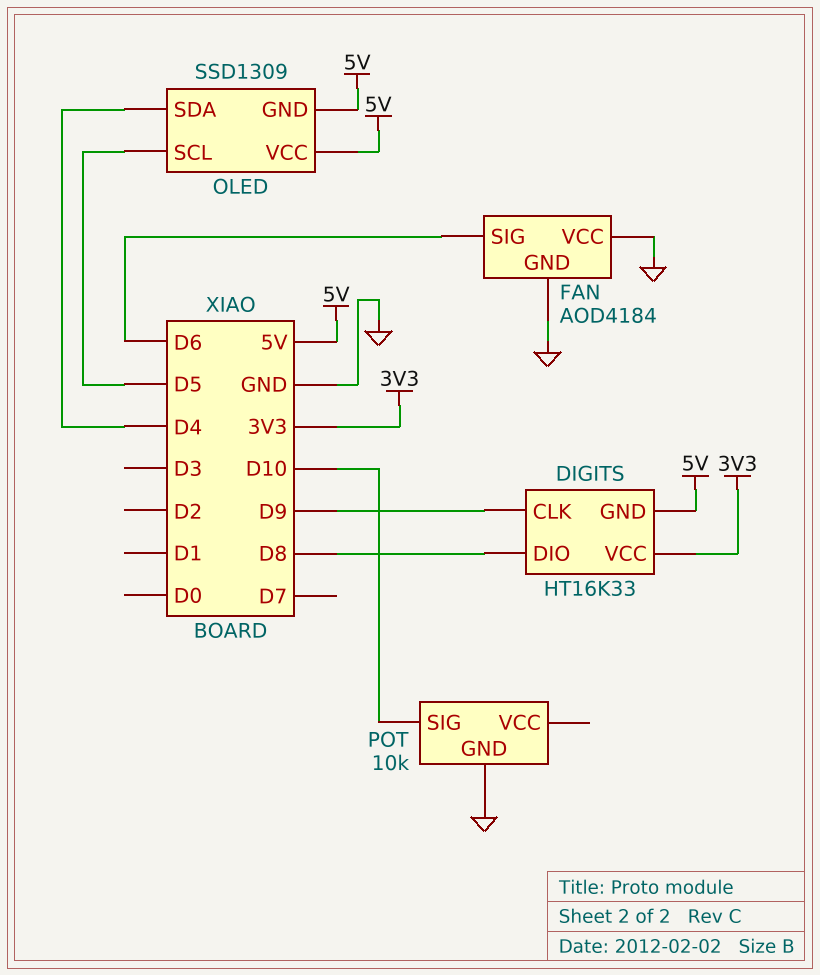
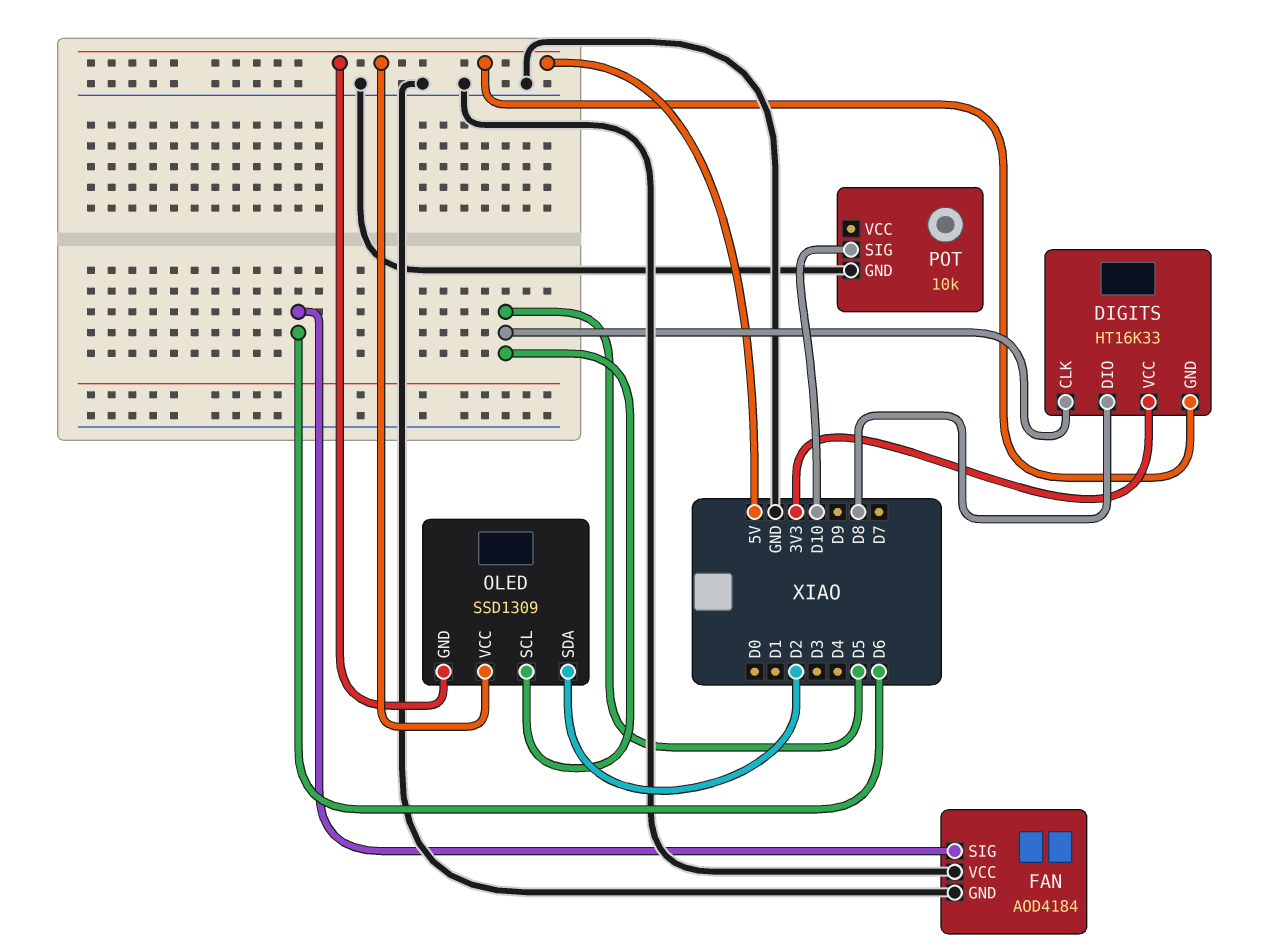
DIGITS pin CLK: D9 -> D5
OLED pin SDA: D4 -> D2

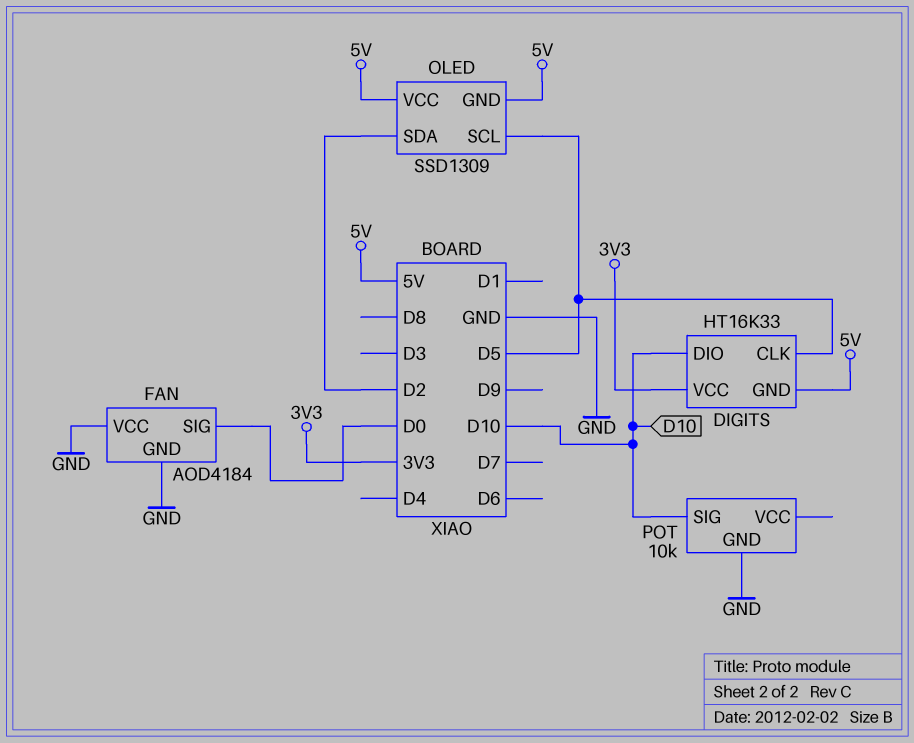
DIGITS pin DIO: D8 -> D10
FAN pin SIG: D6 -> D0

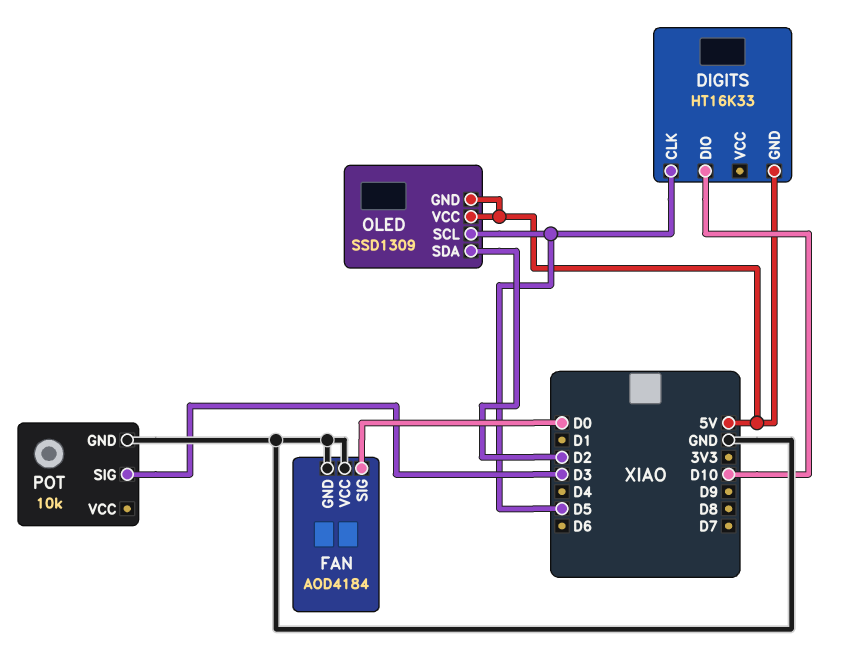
DIGITS pin VCC: 3V3 -> none
POT pin SIG: D10 -> D3

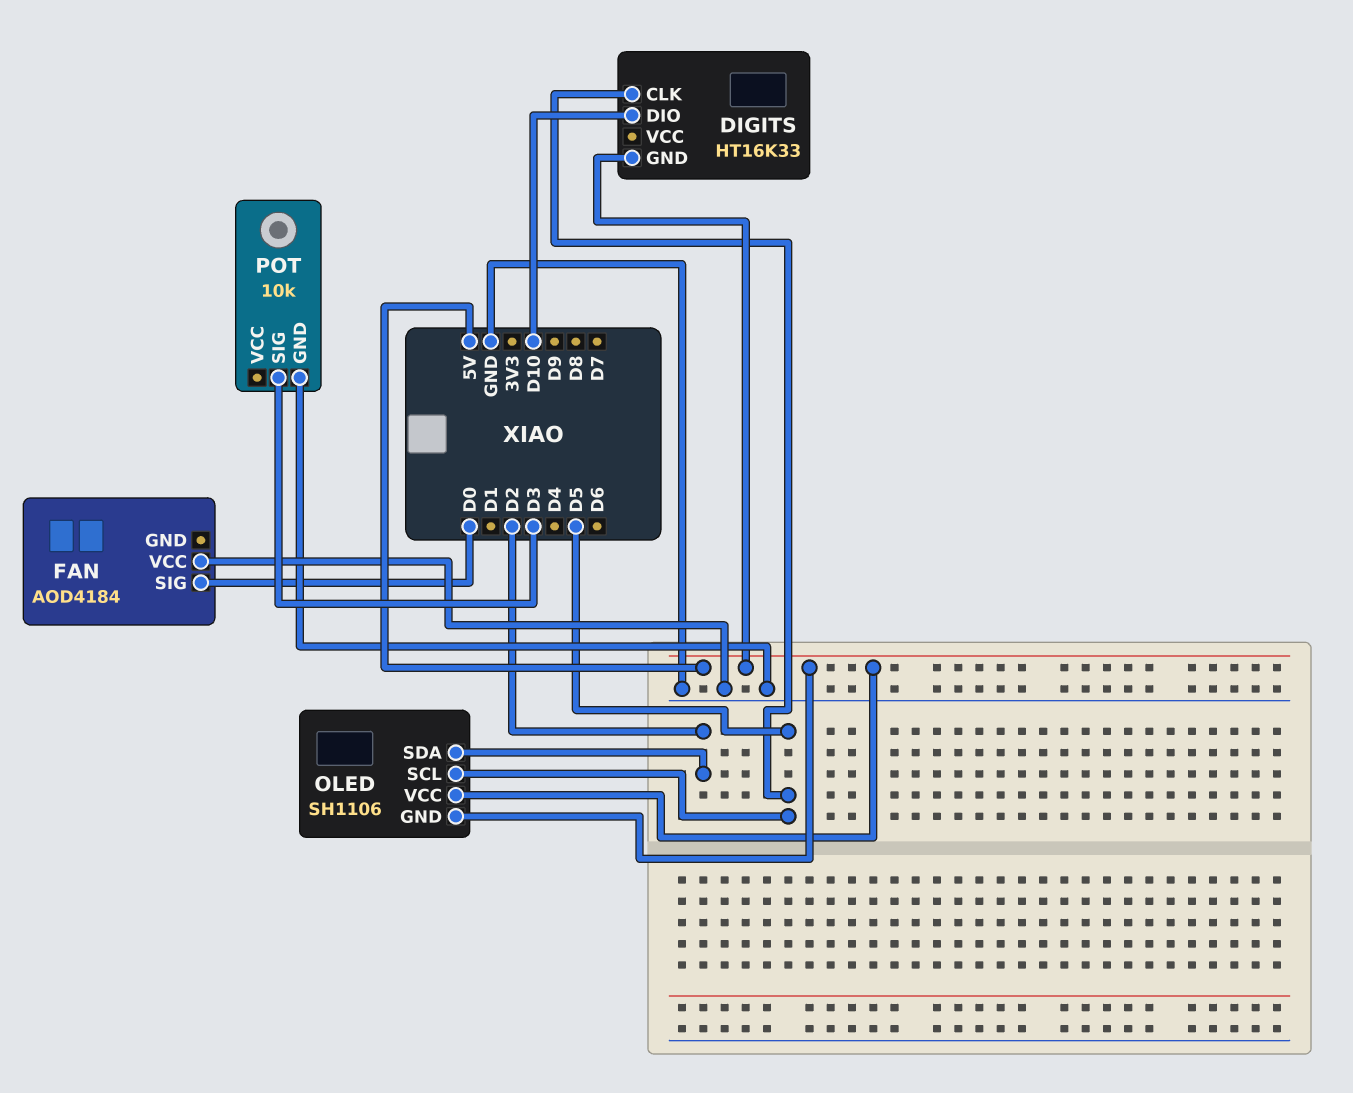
FAN pin GND: GND -> none
OLED: SSD1309 -> SH1106

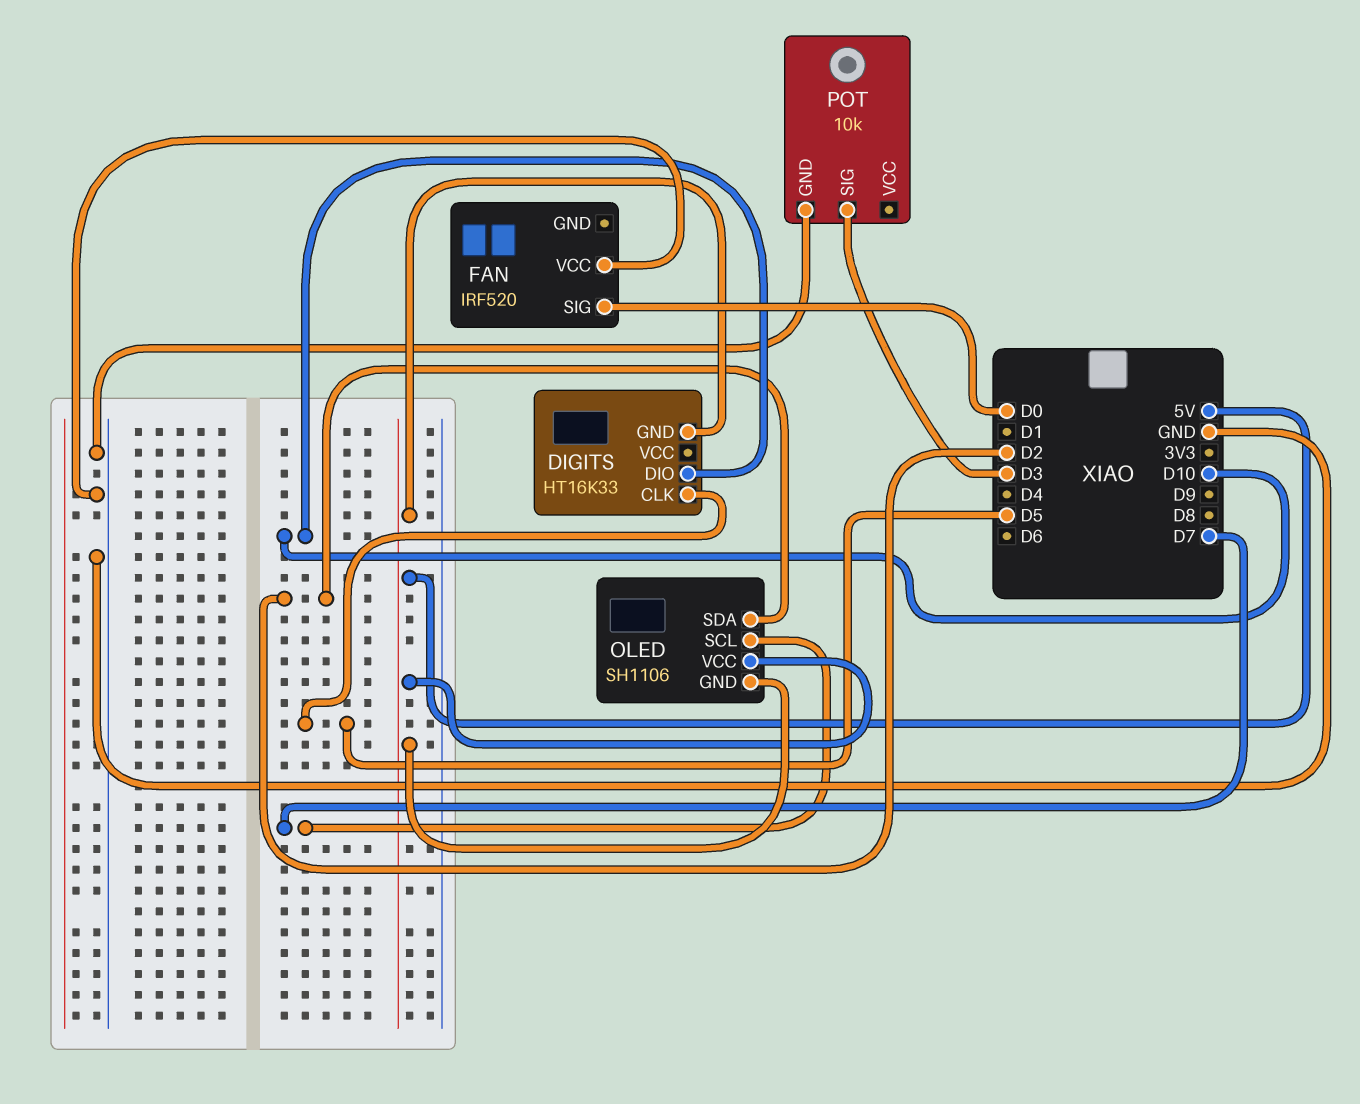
FAN: AOD4184 -> IRF520
OLED pin SCL: D5 -> D7

